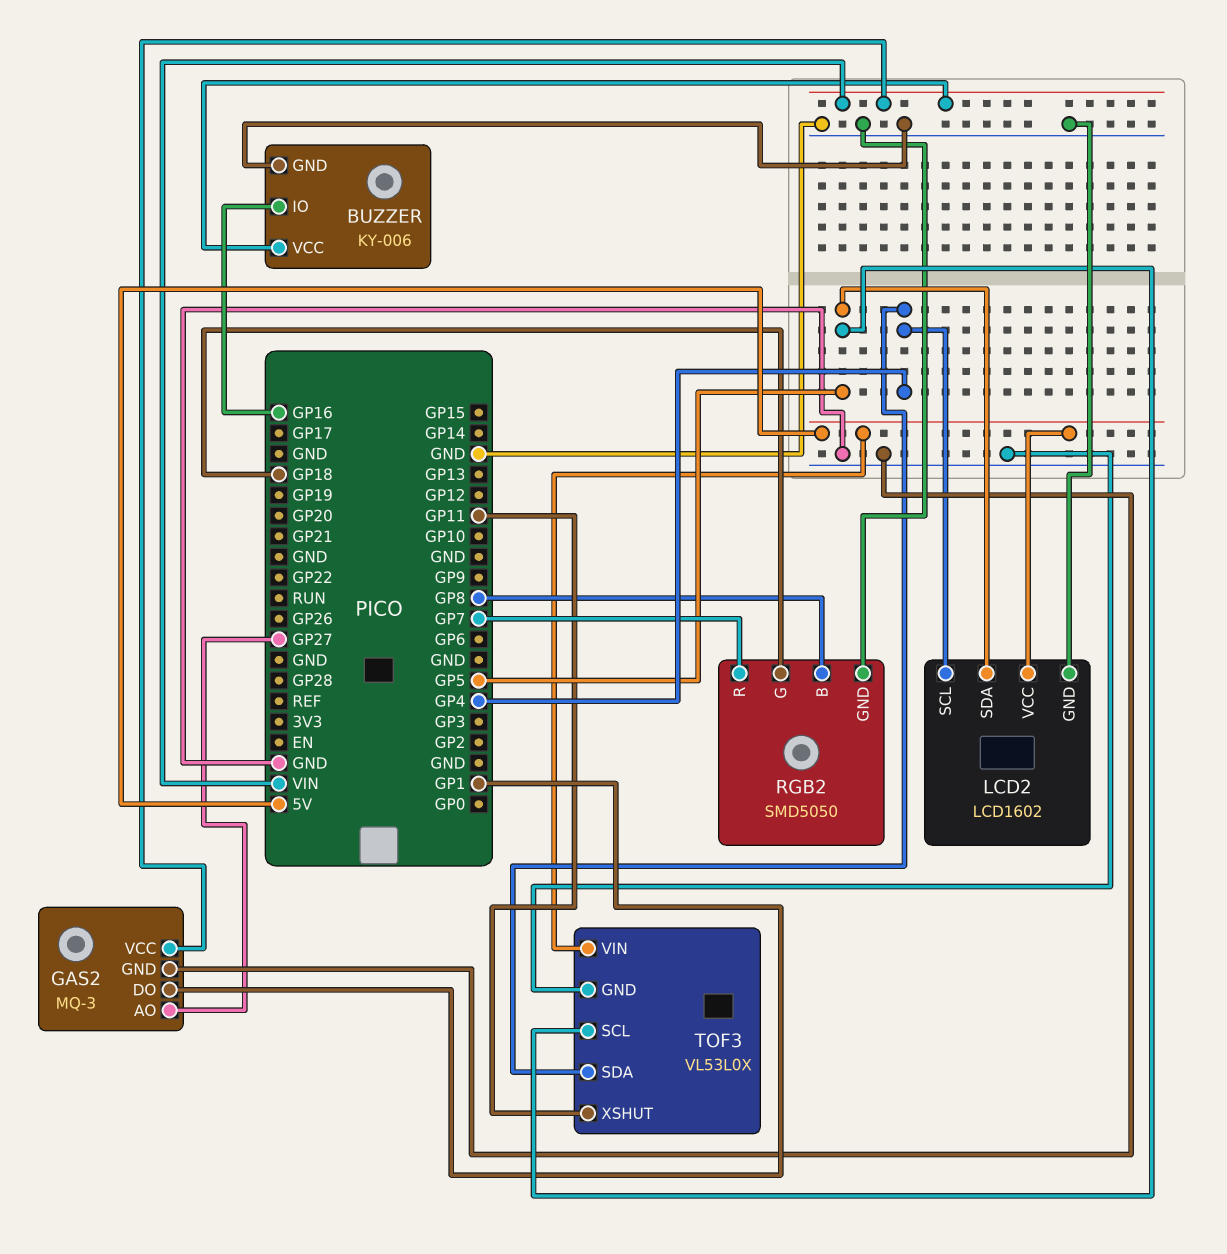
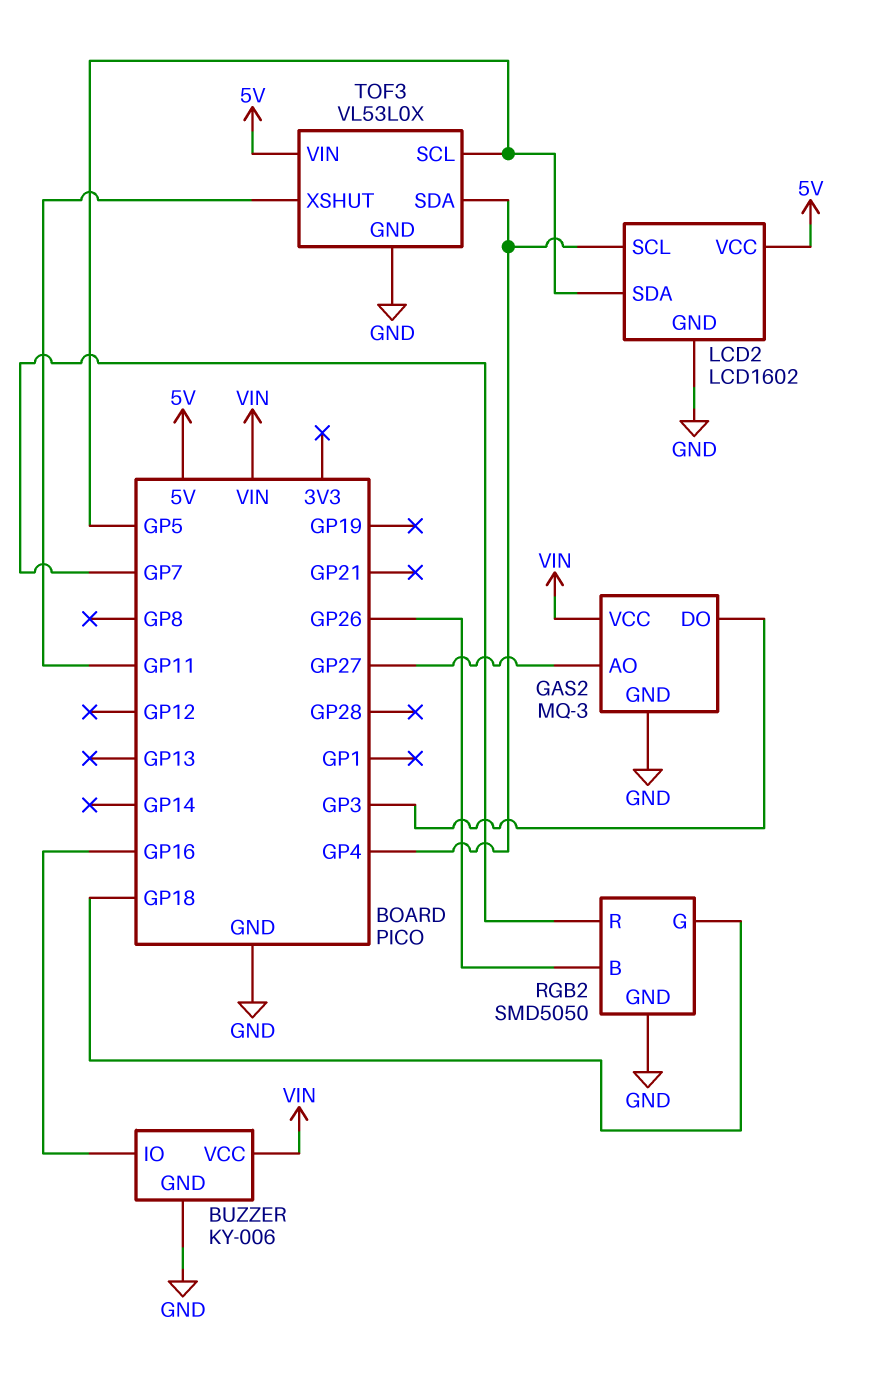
GAS2 pin DO: GP1 -> GP3
RGB2 pin B: GP8 -> GP26

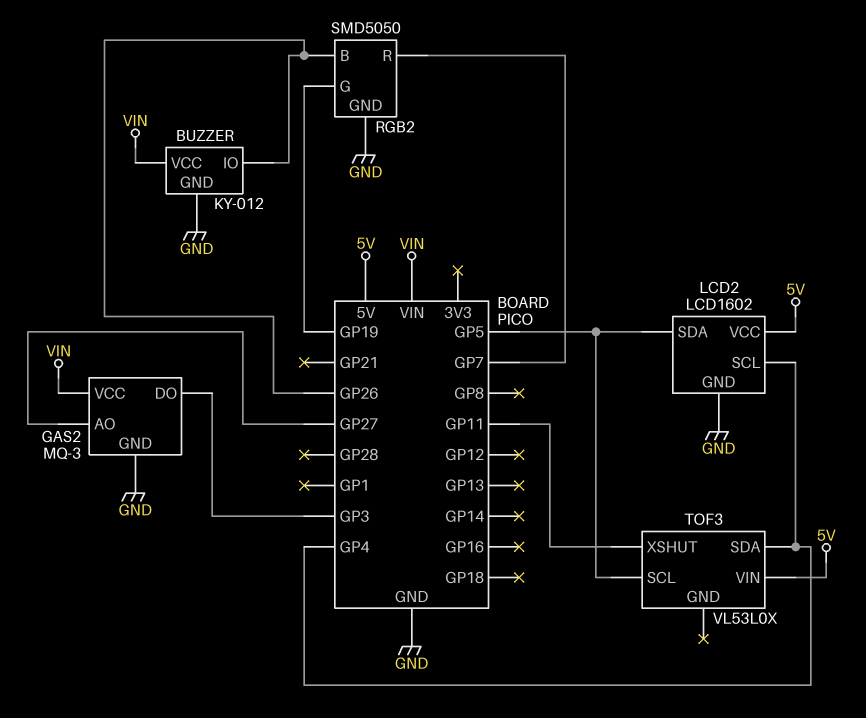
BUZZER: KY-006 -> KY-012
BUZZER pin IO: GP16 -> GP26
RGB2 pin G: GP18 -> GP19
TOF3 pin GND: GND -> none

